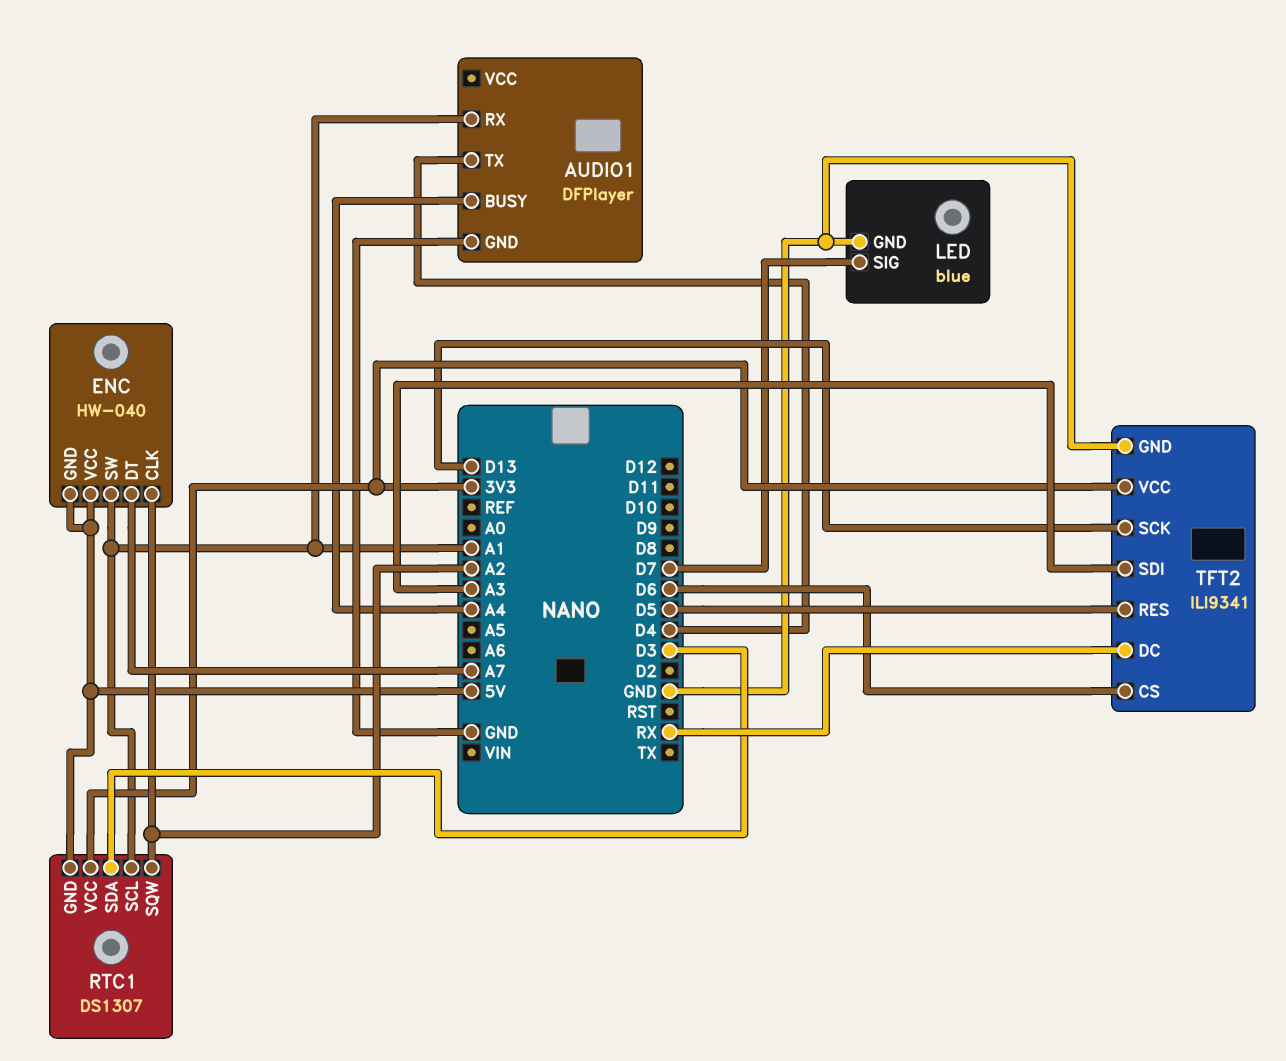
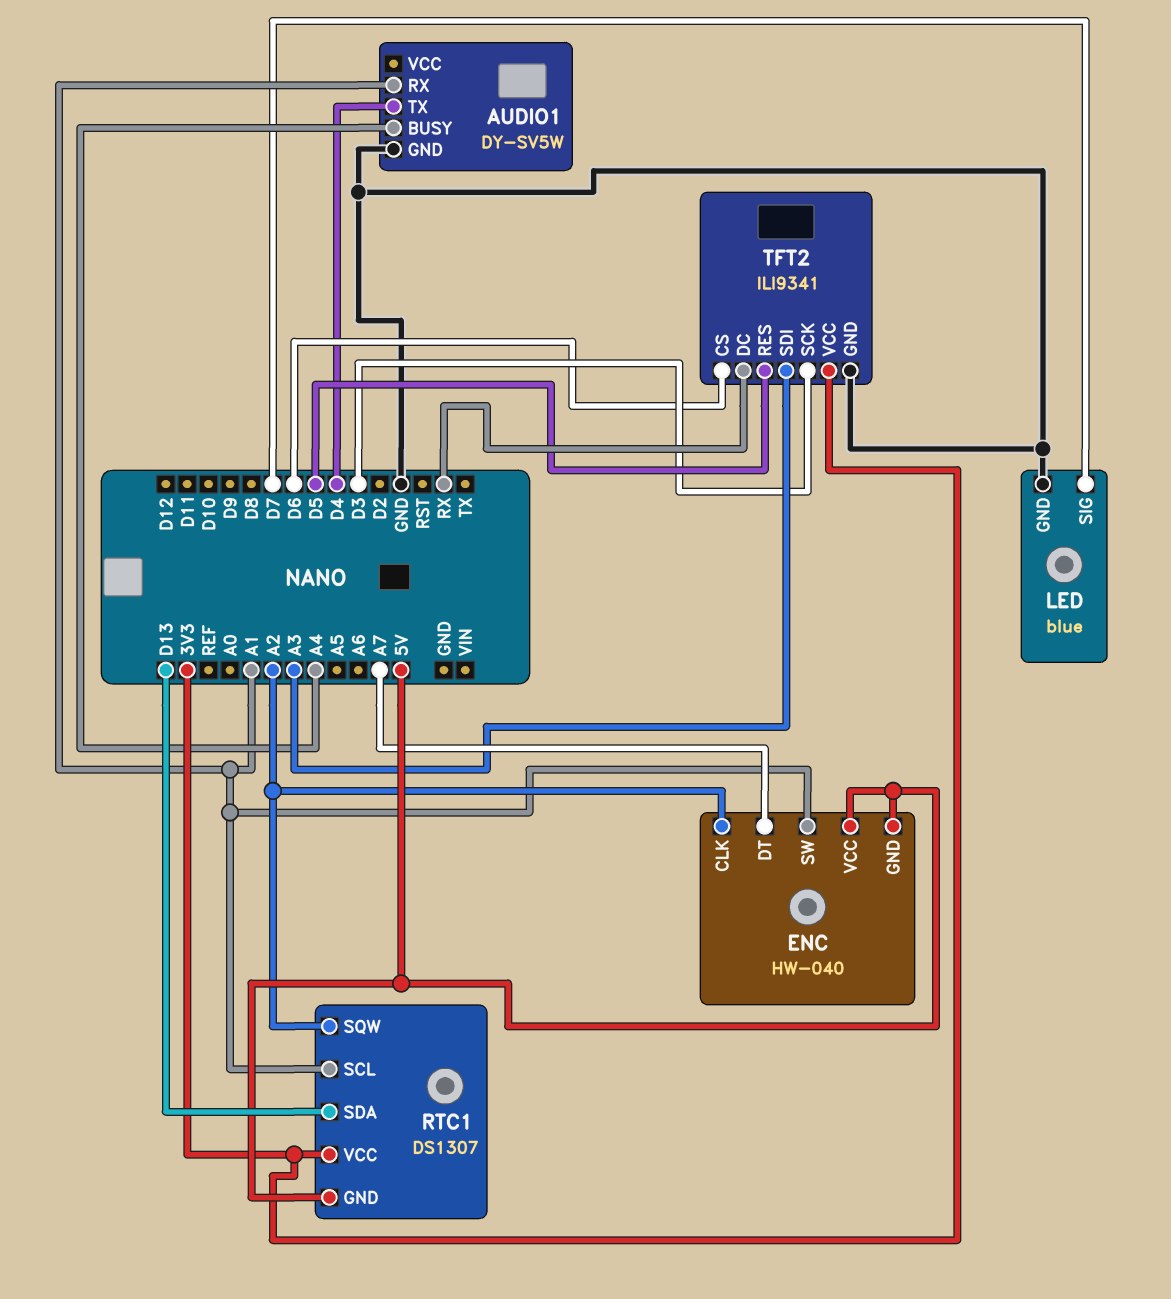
AUDIO1: DFPlayer -> DY-SV5W
RTC1 pin SDA: D3 -> D13
TFT2 pin SCK: D13 -> D3

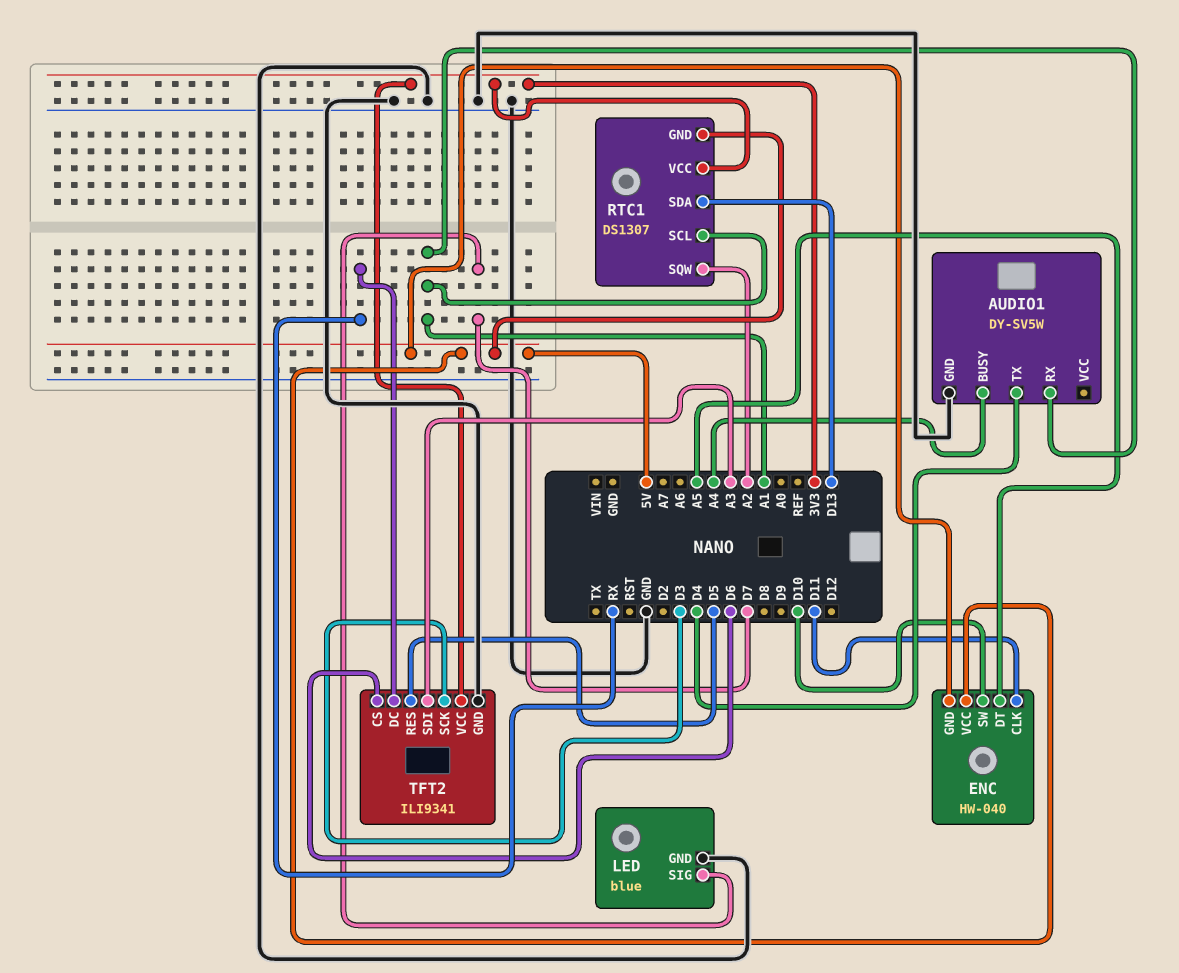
ENC pin CLK: A2 -> D11
ENC pin DT: A7 -> A5
ENC pin SW: A1 -> D10

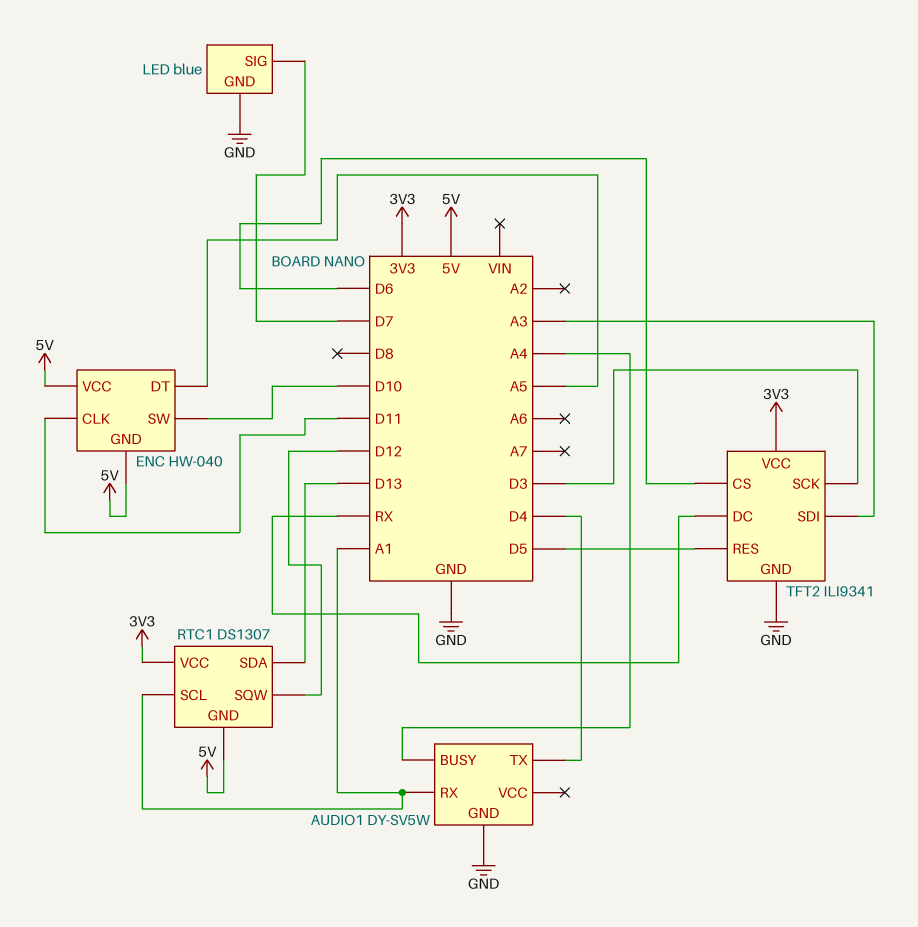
RTC1 pin SQW: A2 -> D12

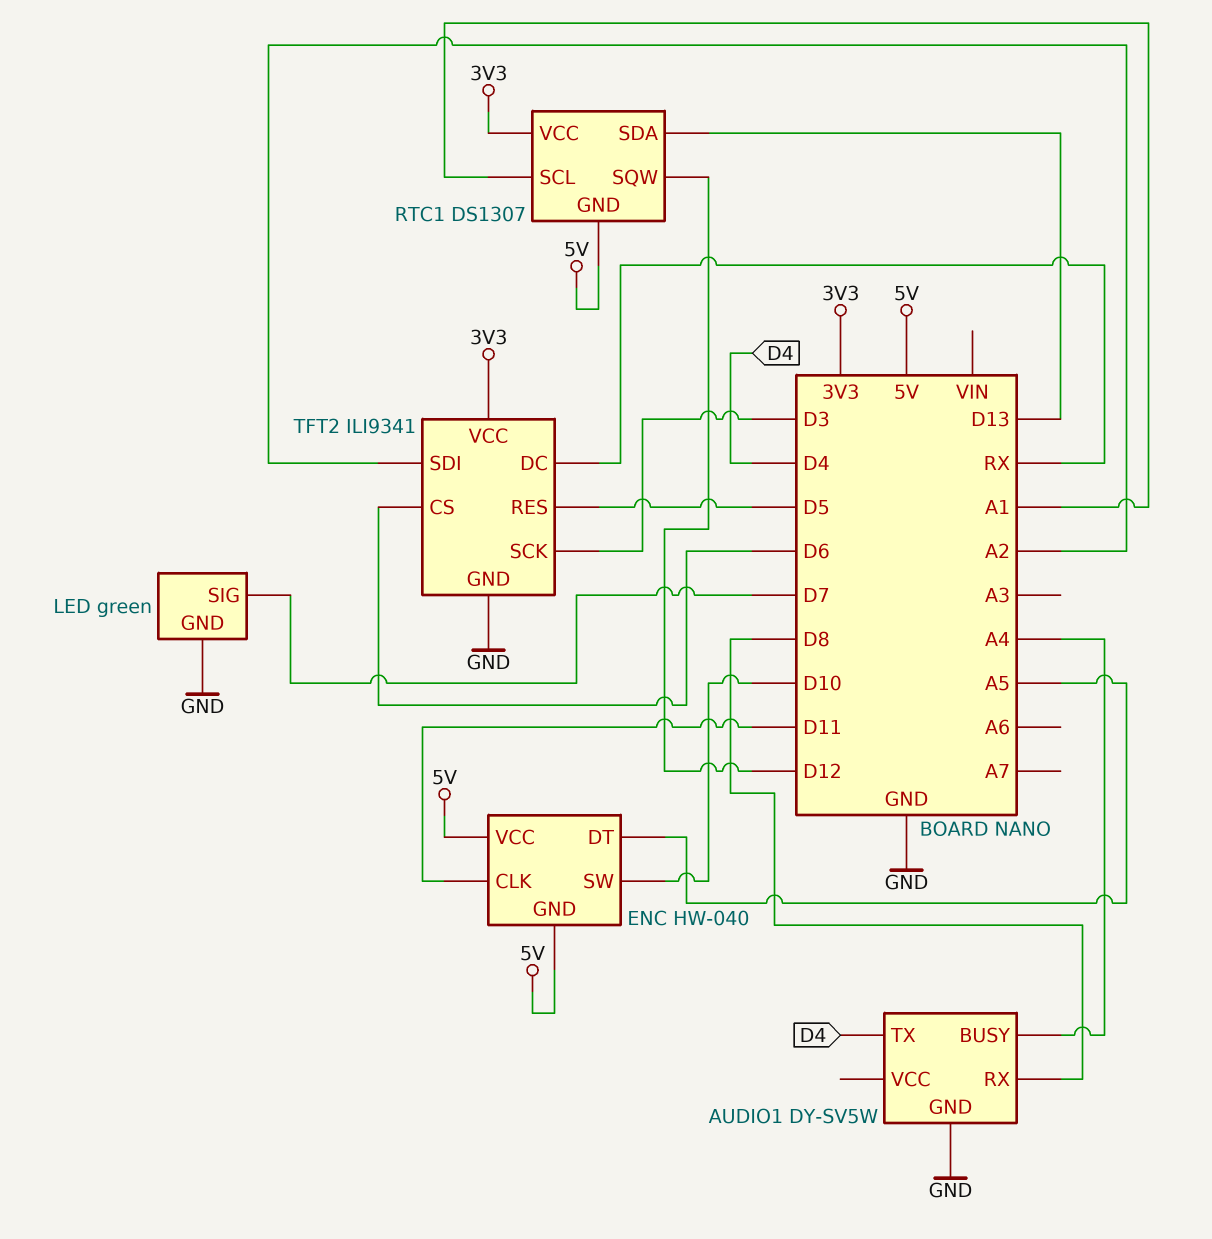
AUDIO1 pin RX: A1 -> D8
LED: blue -> green
TFT2 pin SDI: A3 -> A2

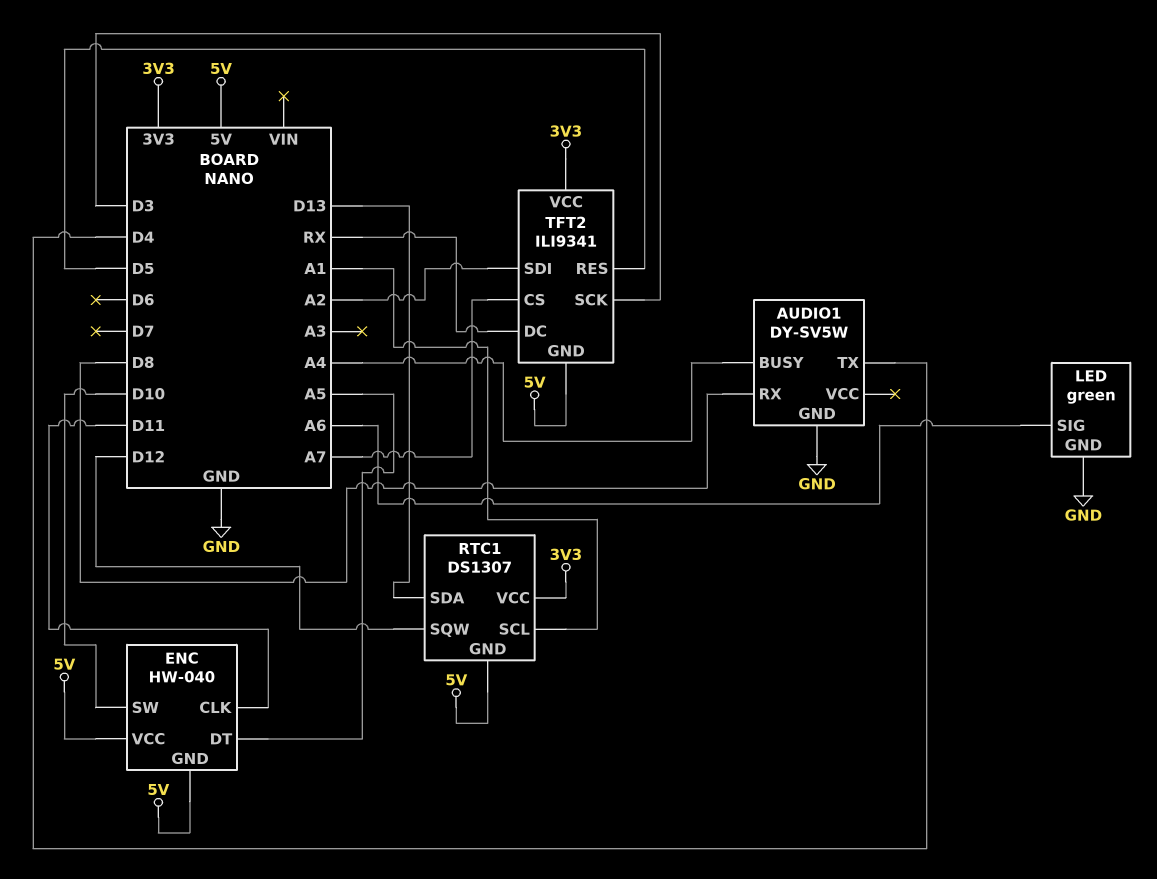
LED pin SIG: D7 -> A6
TFT2 pin CS: D6 -> A7
TFT2 pin GND: GND -> 5V

